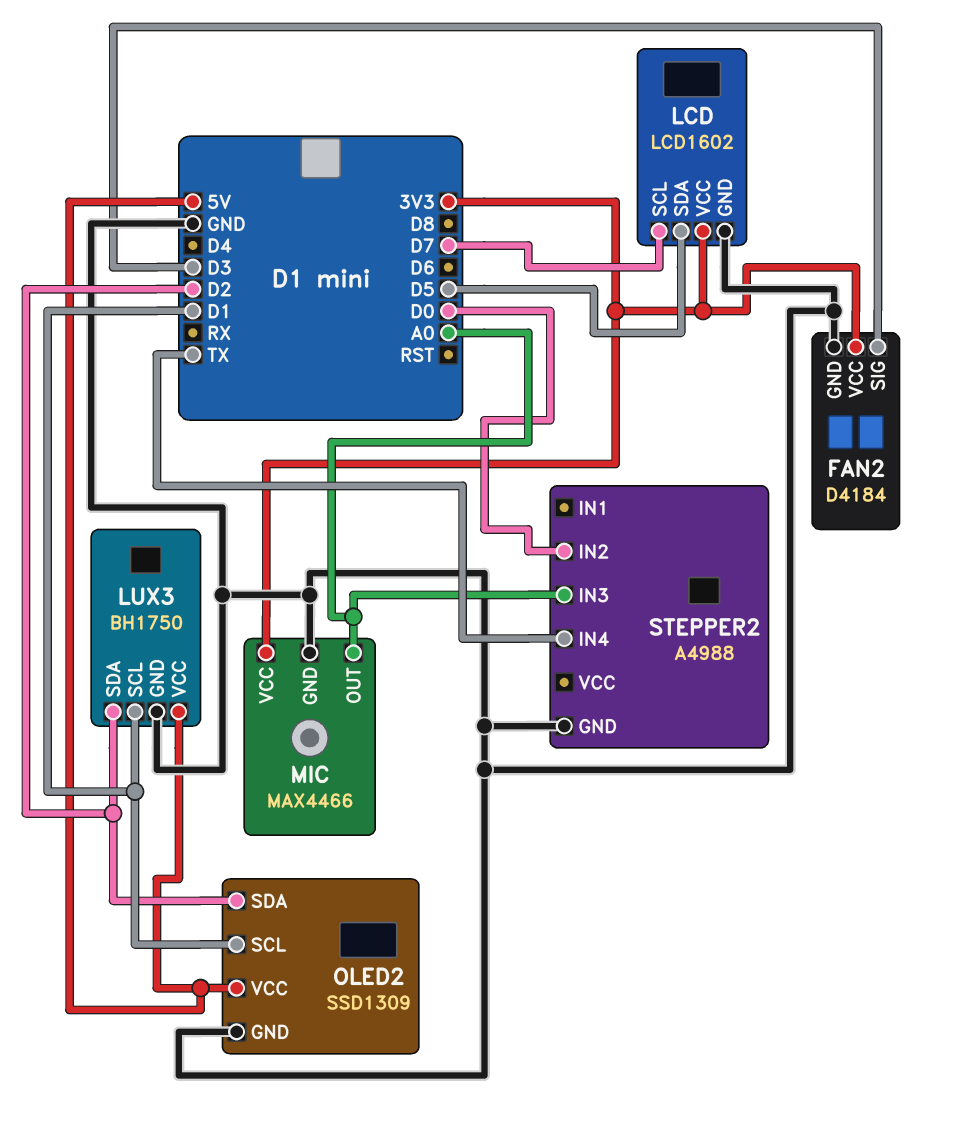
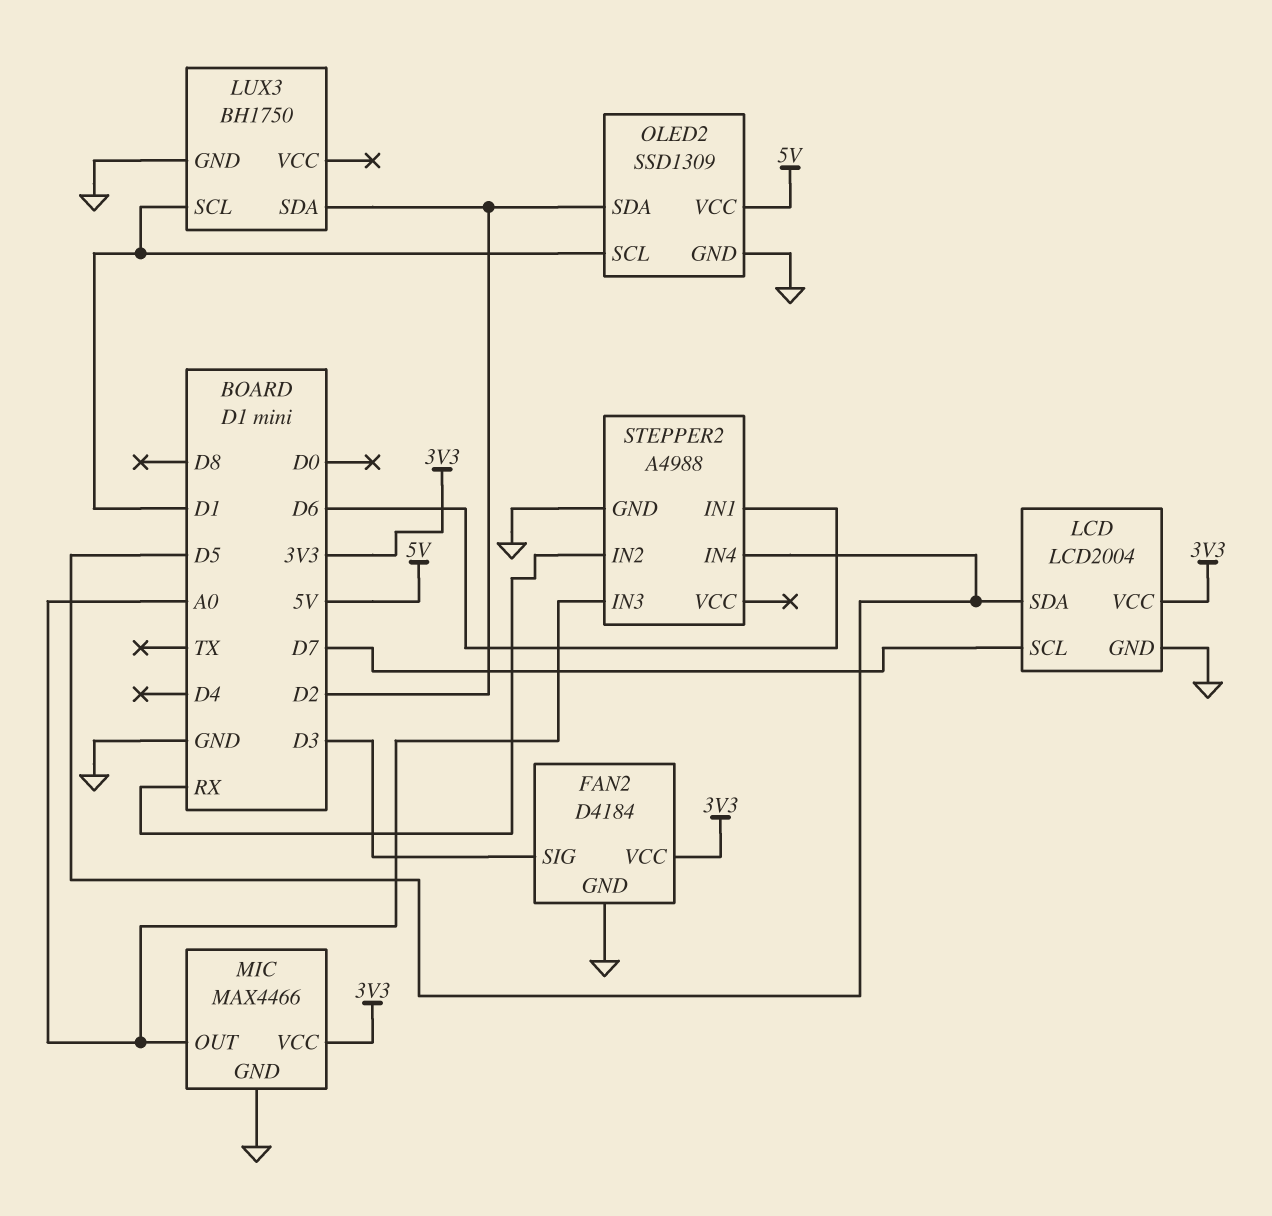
LCD: LCD1602 -> LCD2004
LUX3 pin VCC: 5V -> none
STEPPER2 pin IN1: none -> D6
STEPPER2 pin IN2: D0 -> RX
STEPPER2 pin IN4: TX -> D5

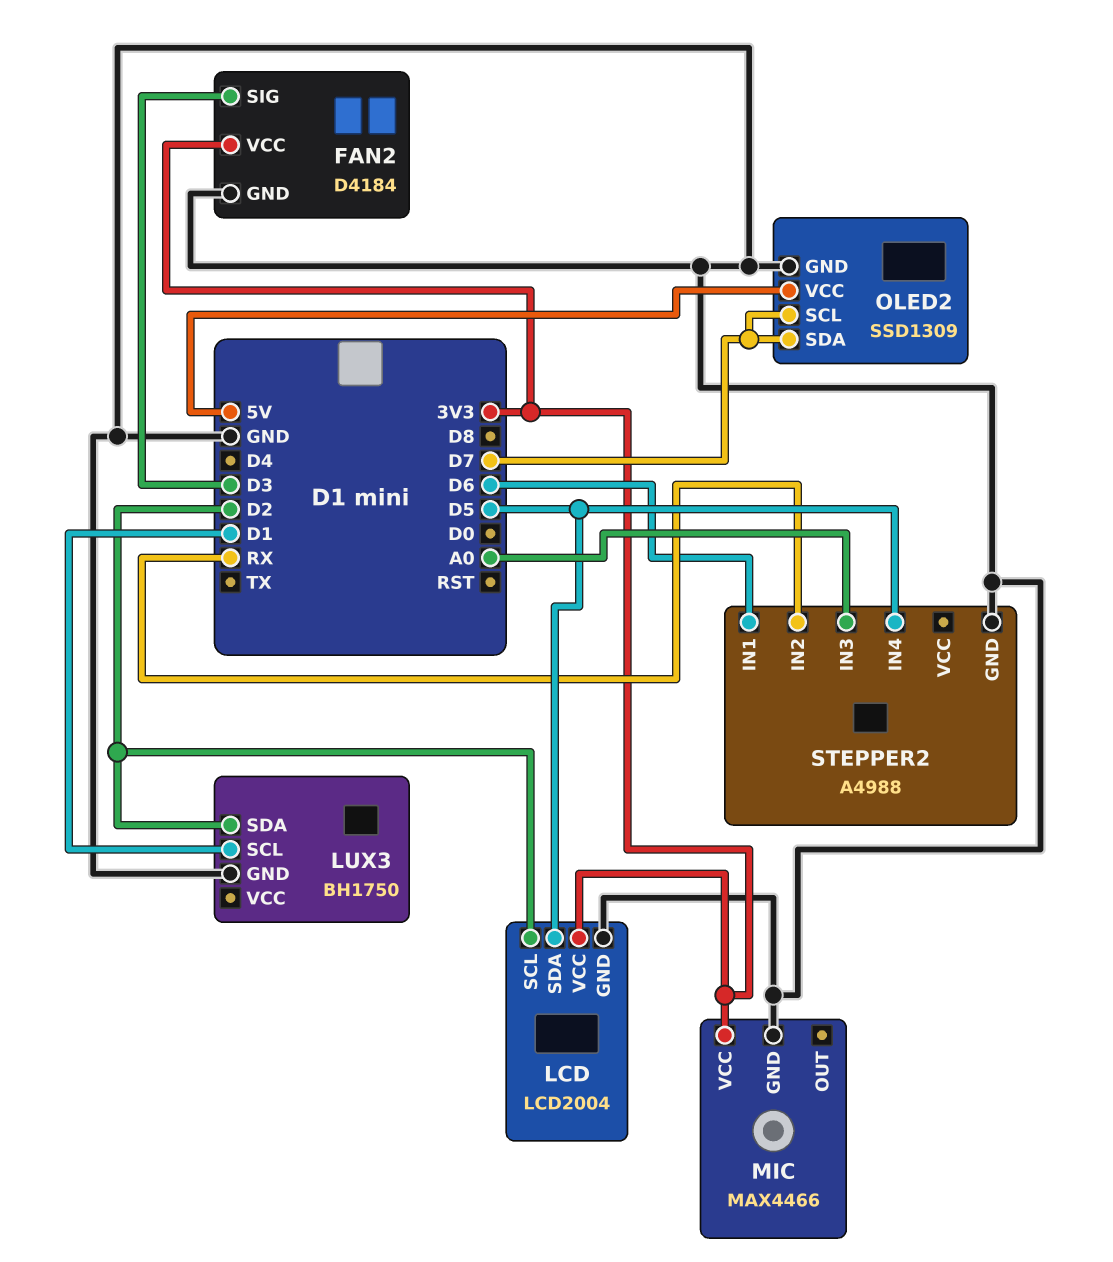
LCD pin SCL: D7 -> D2
MIC pin OUT: A0 -> none
OLED2 pin SCL: D1 -> D7
OLED2 pin SDA: D2 -> D7

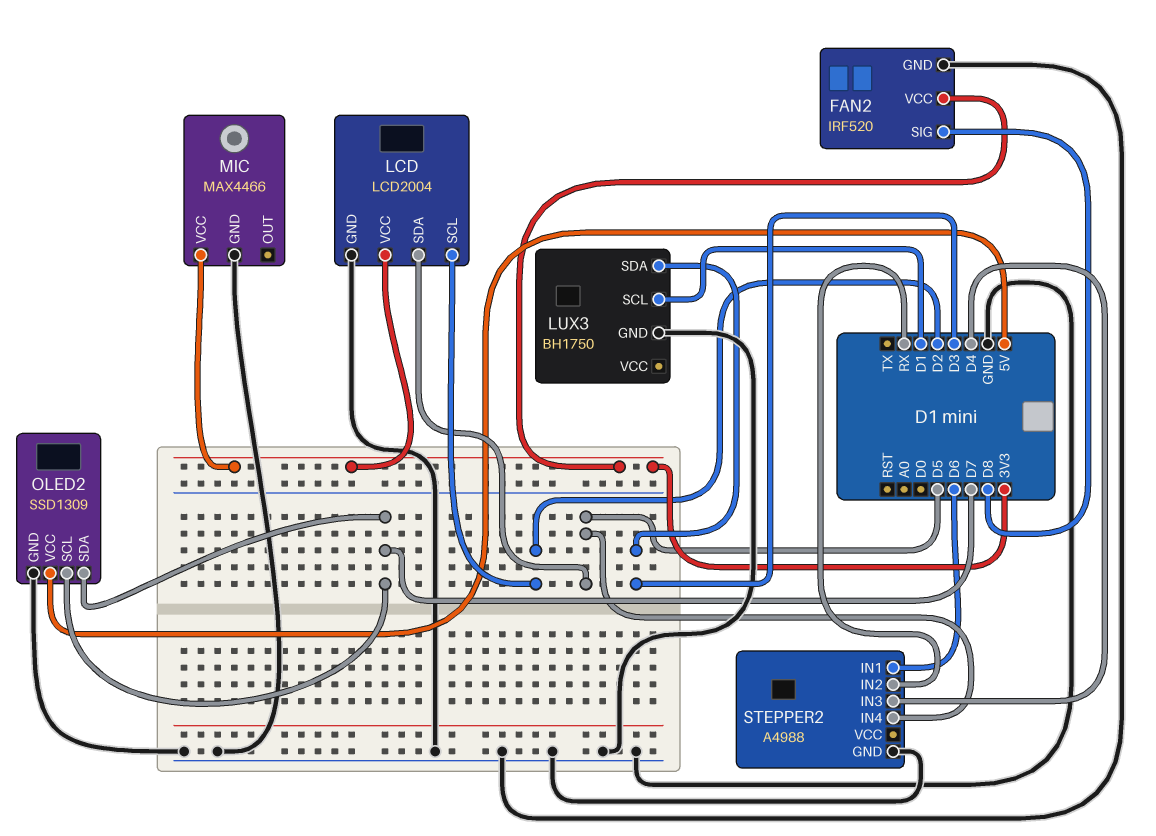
FAN2: D4184 -> IRF520
FAN2 pin SIG: D3 -> D8
LUX3 pin SDA: D2 -> D3
STEPPER2 pin IN3: A0 -> D4

